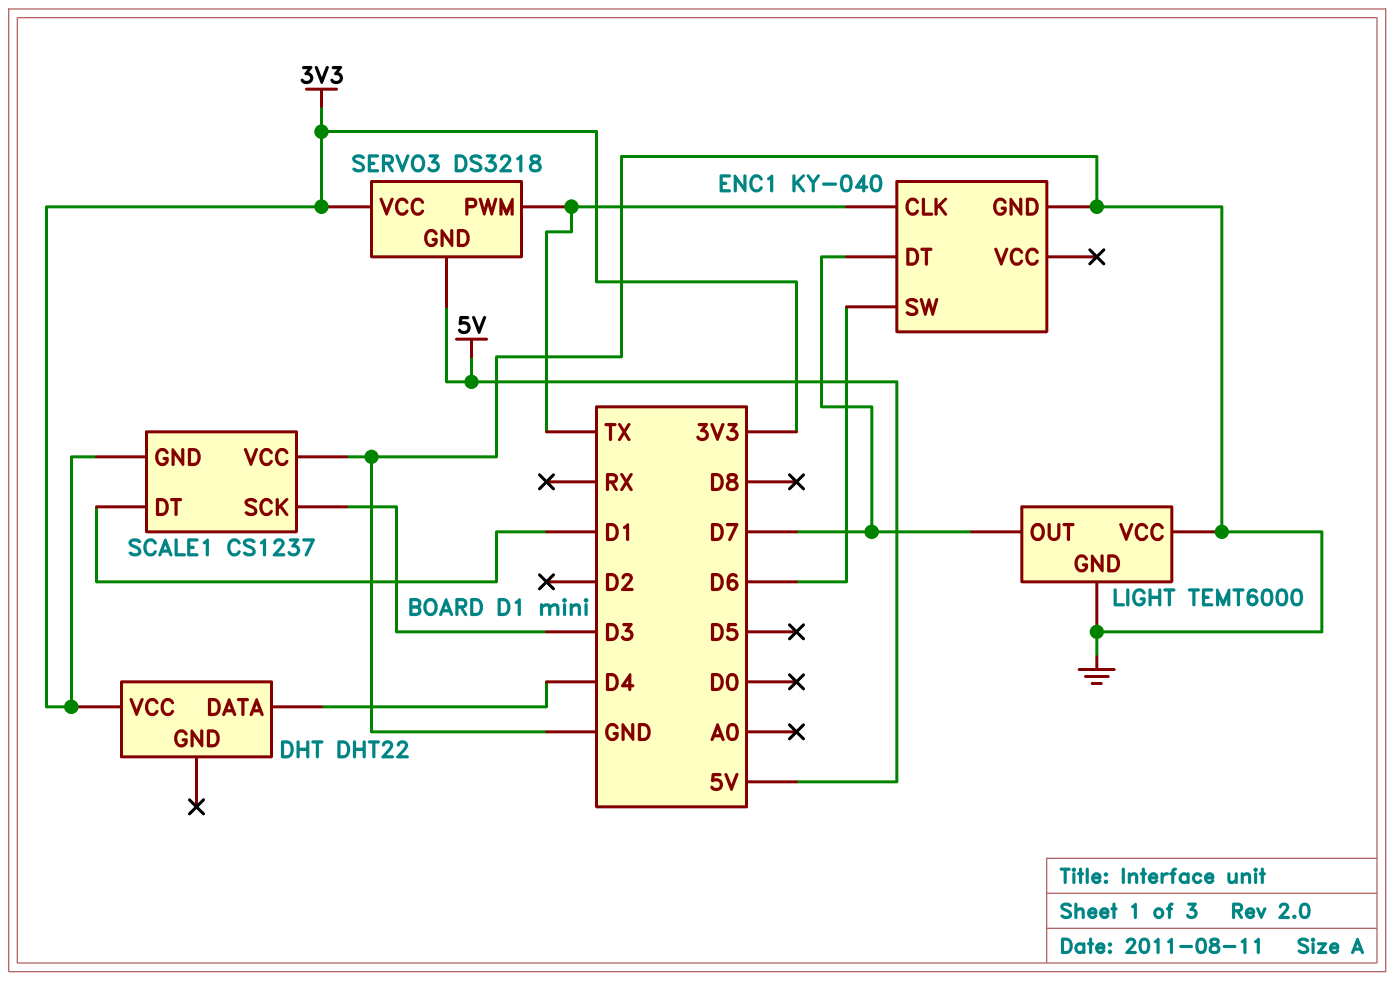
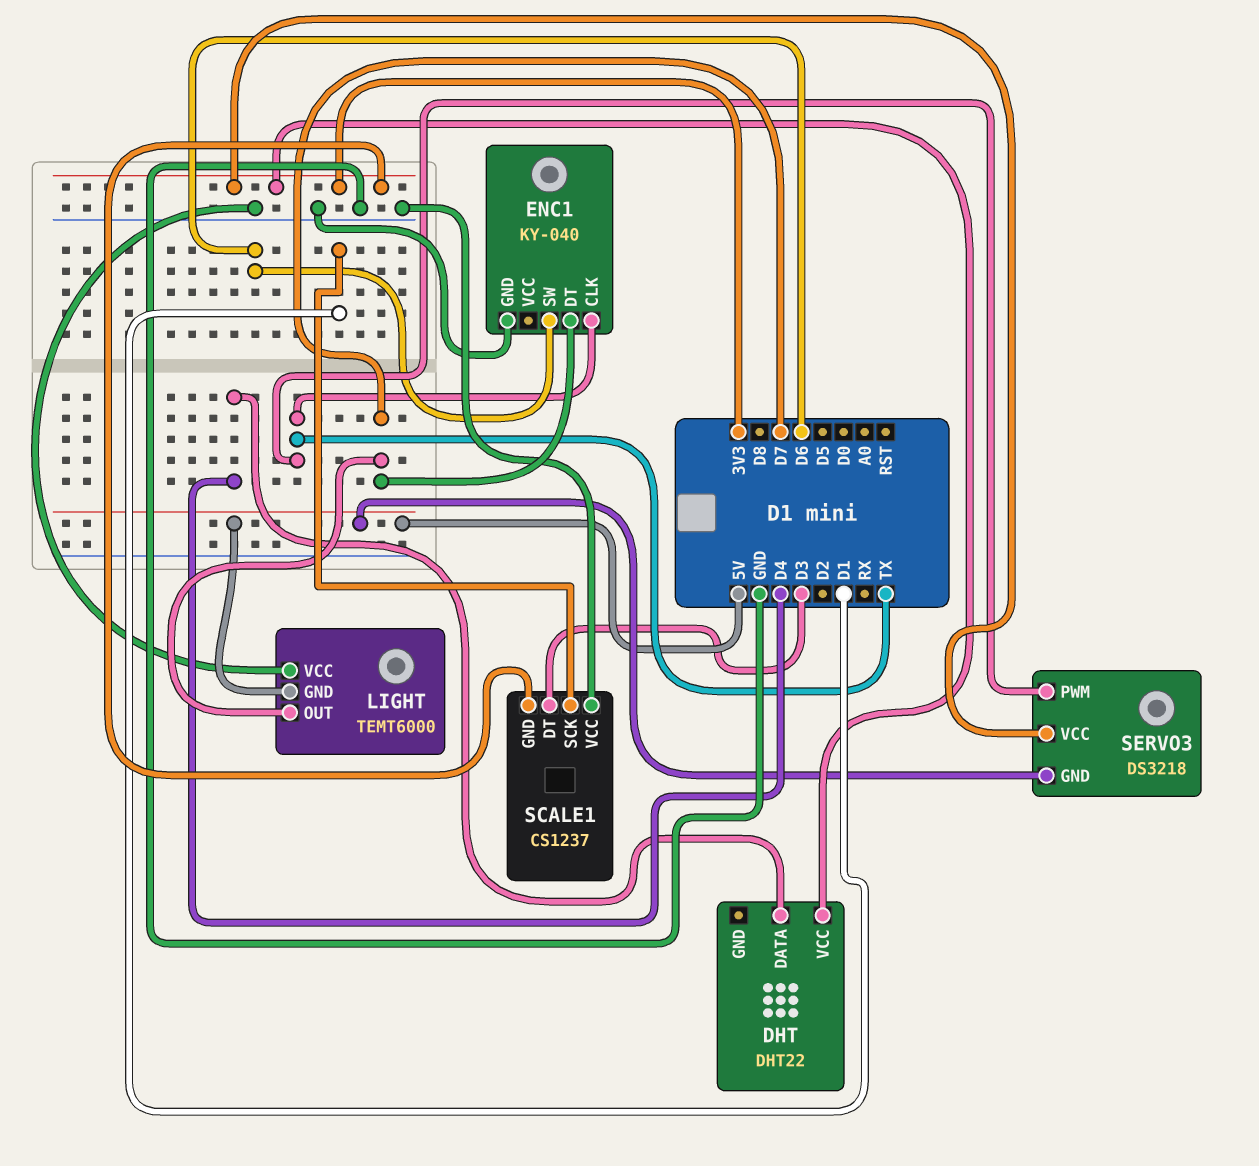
LIGHT pin GND: GND -> 5V
SCALE1 pin DT: D1 -> D3
SCALE1 pin SCK: D3 -> D1

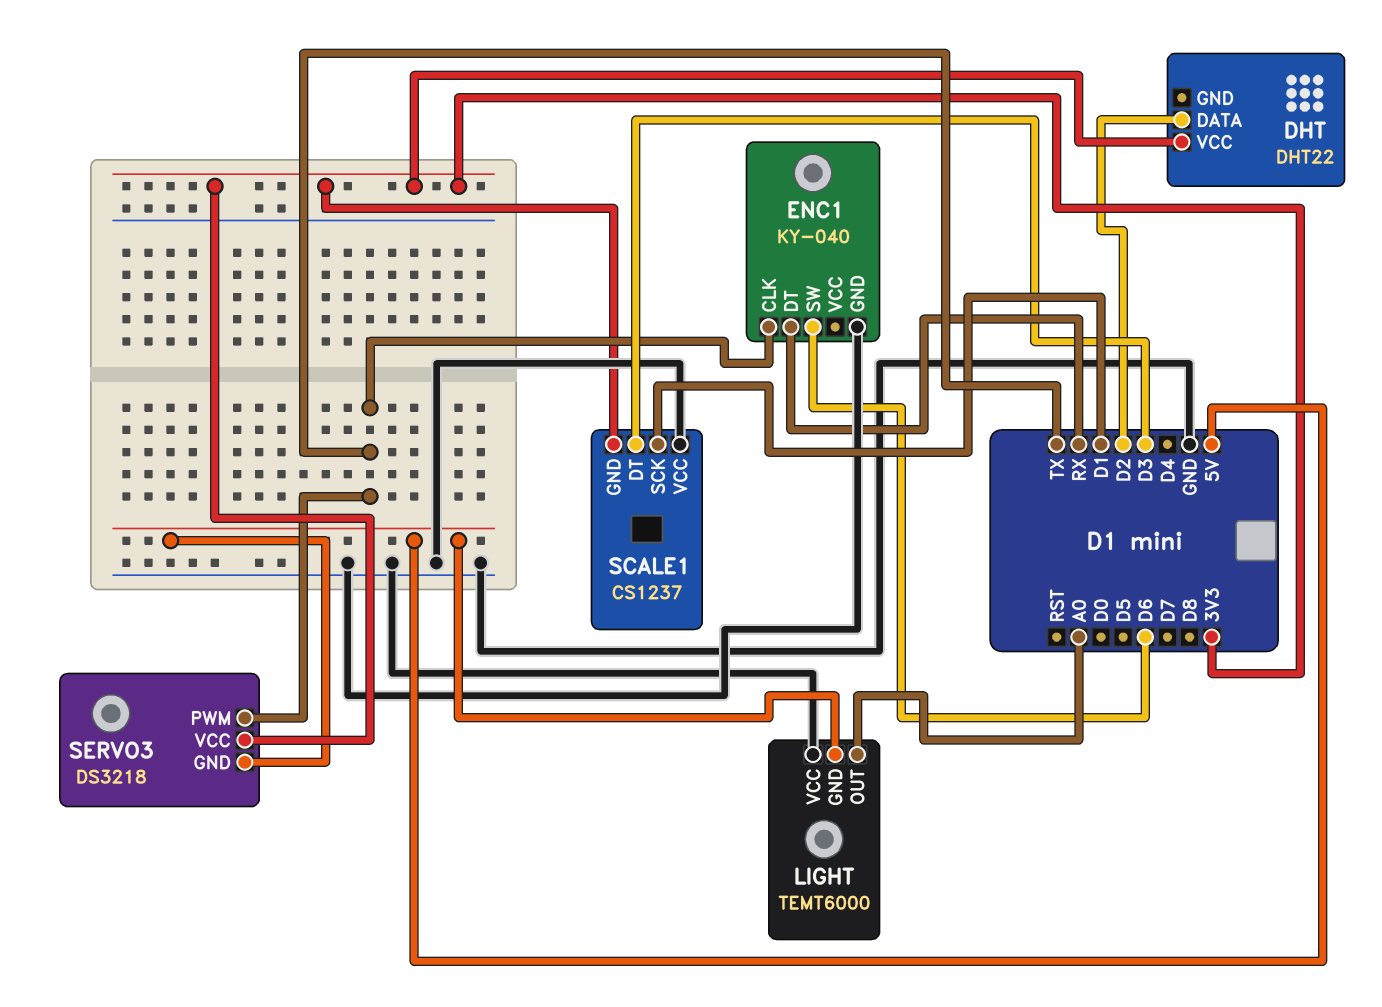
DHT pin DATA: D4 -> D2
ENC1 pin DT: D7 -> RX
LIGHT pin OUT: D7 -> A0

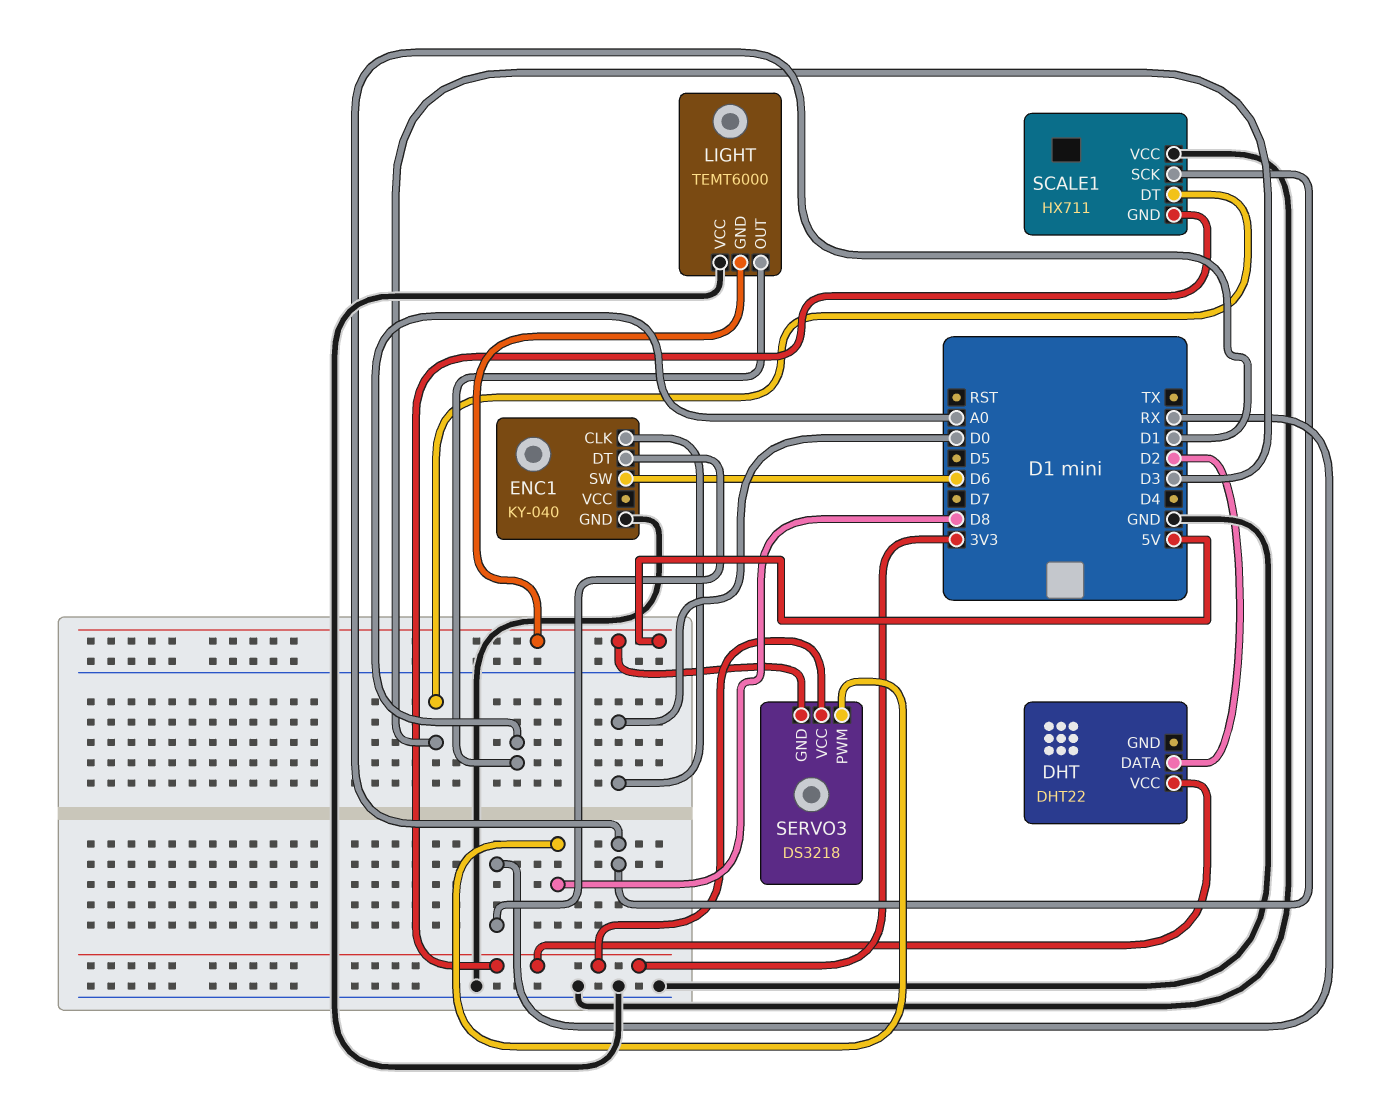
ENC1 pin CLK: TX -> D0
SCALE1: CS1237 -> HX711
SERVO3 pin PWM: TX -> D8

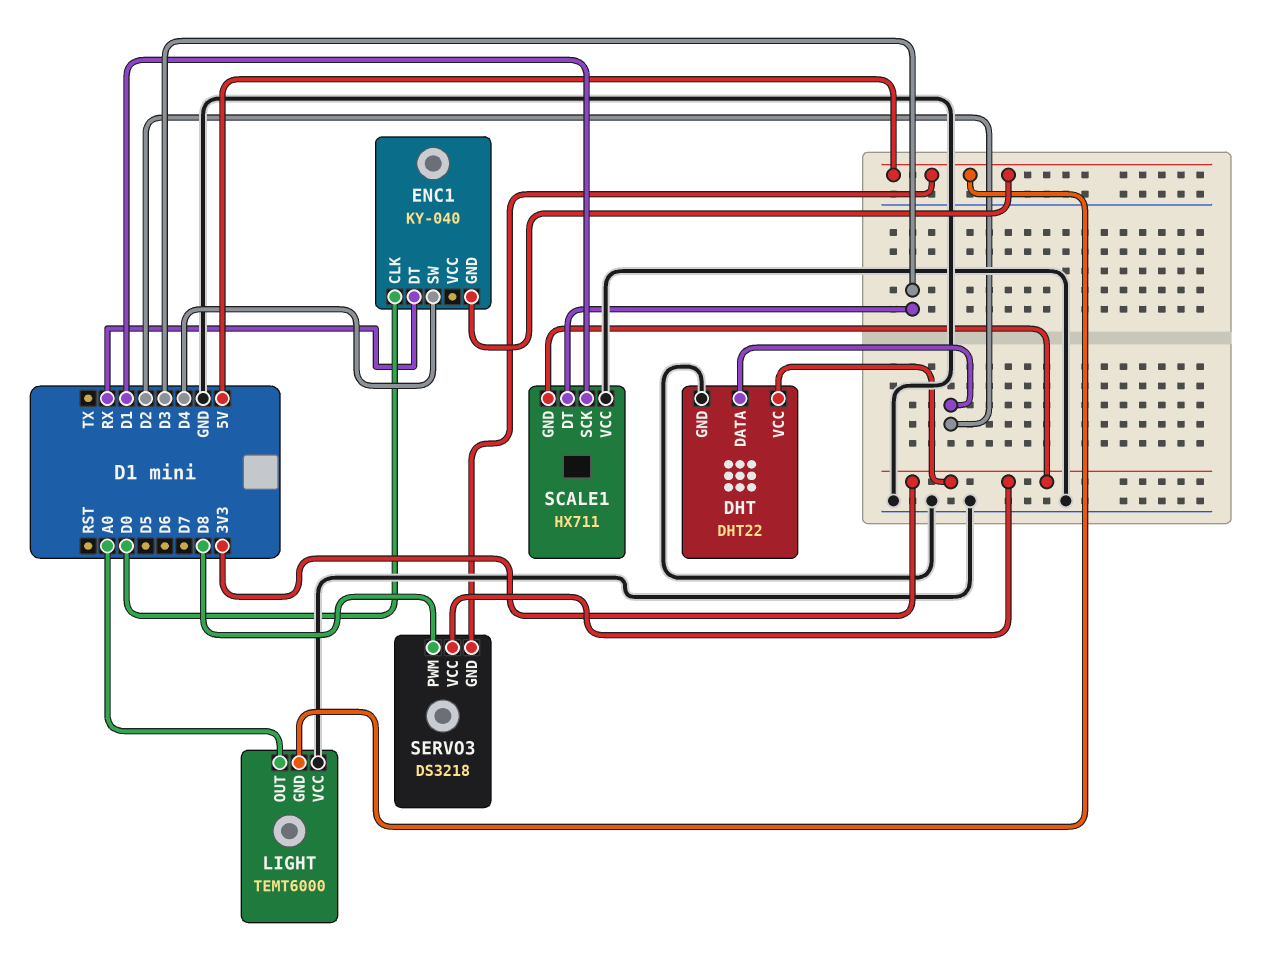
DHT pin GND: none -> GND
ENC1 pin GND: GND -> 5V
ENC1 pin SW: D6 -> D4

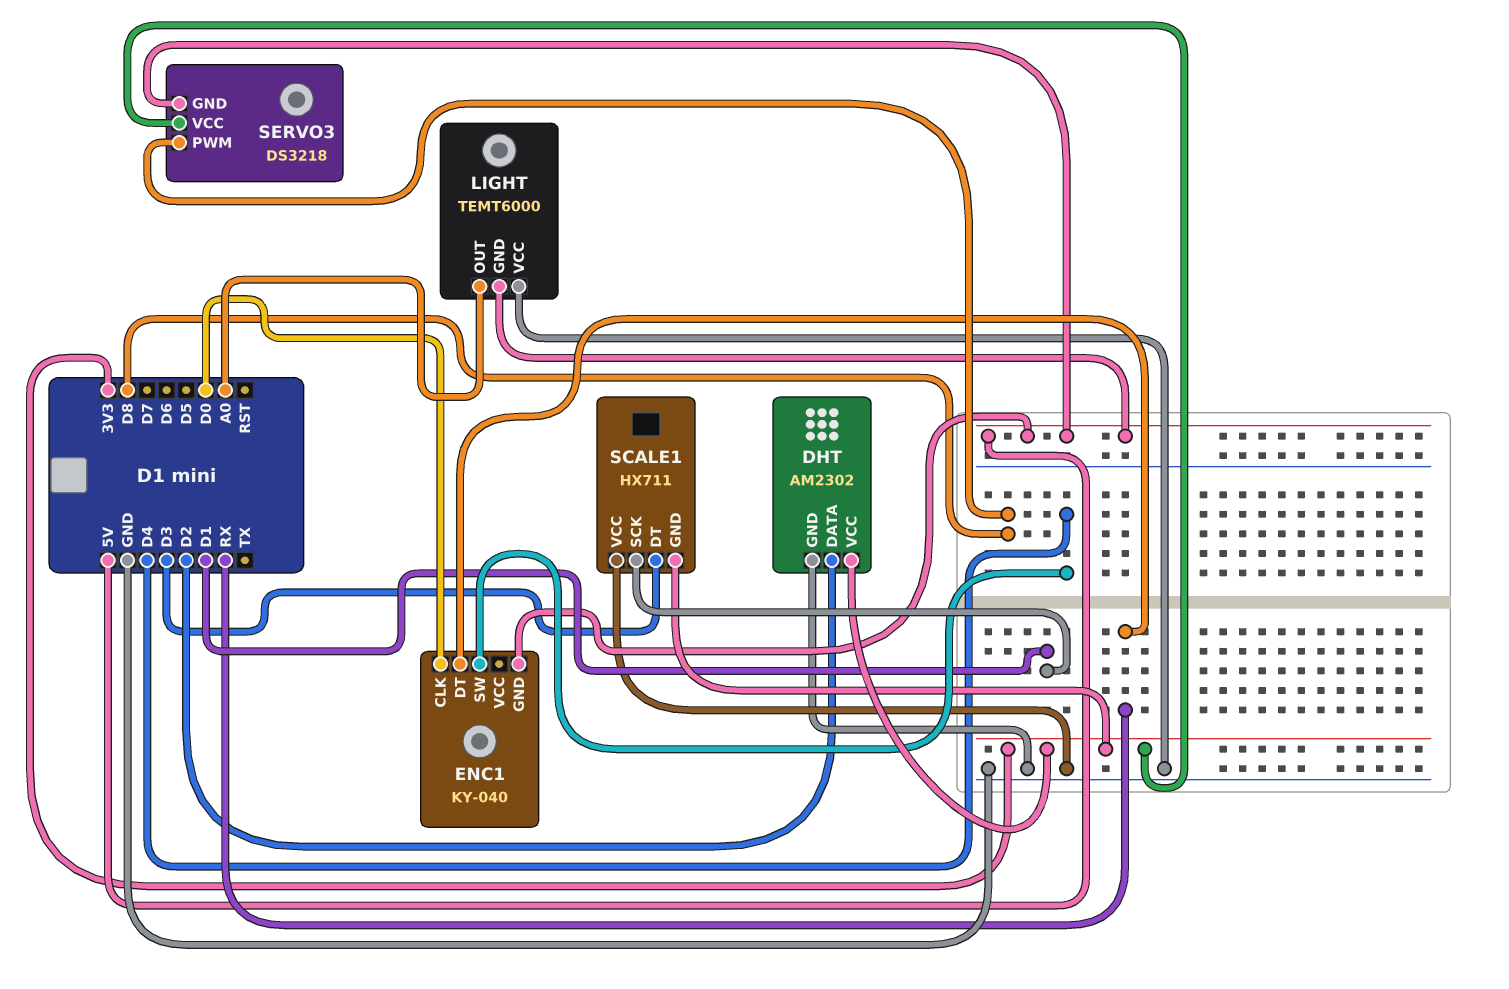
DHT: DHT22 -> AM2302

